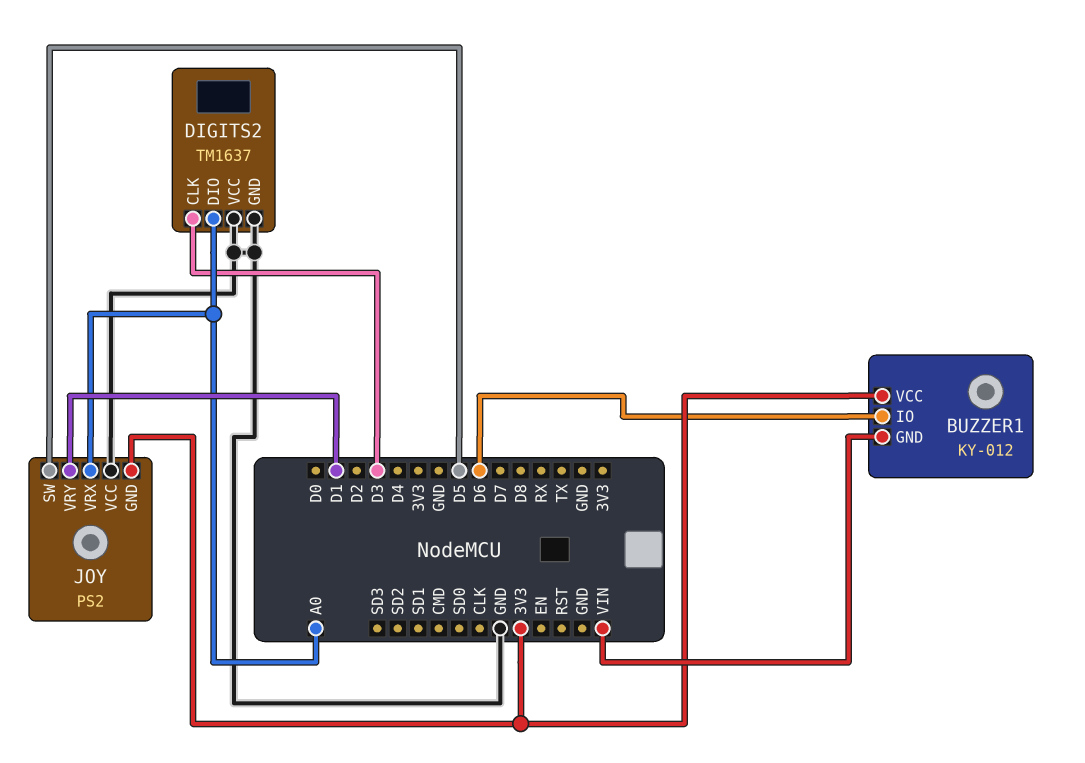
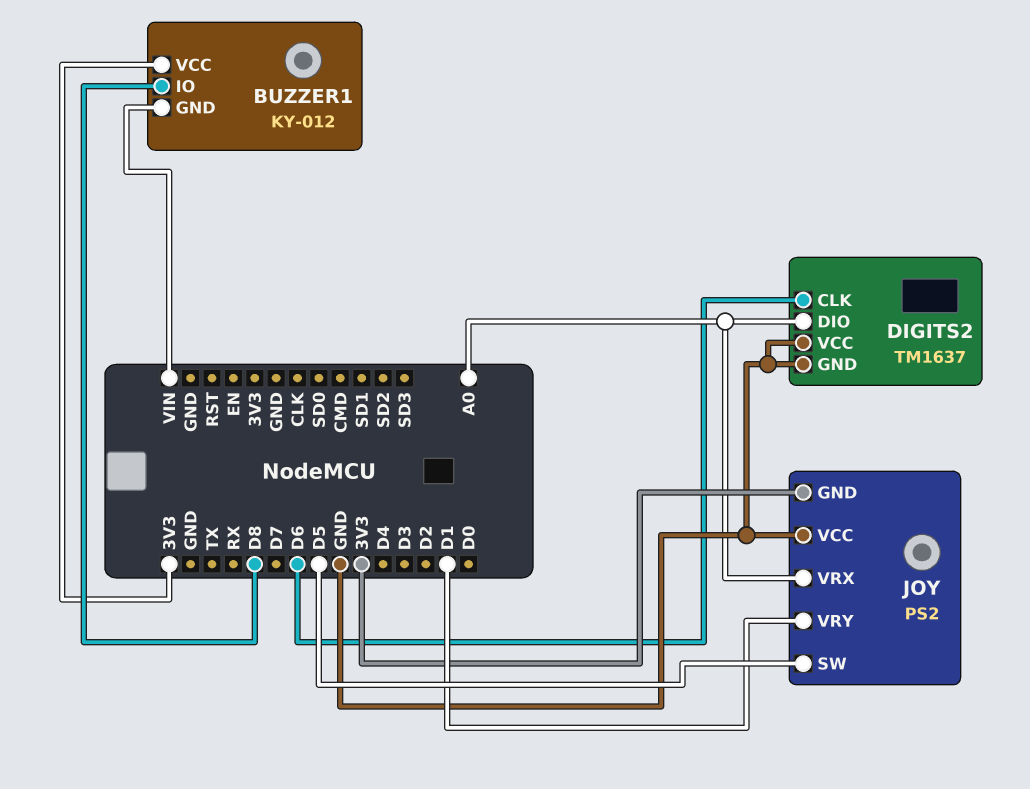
BUZZER1 pin IO: D6 -> D8
DIGITS2 pin CLK: D3 -> D6

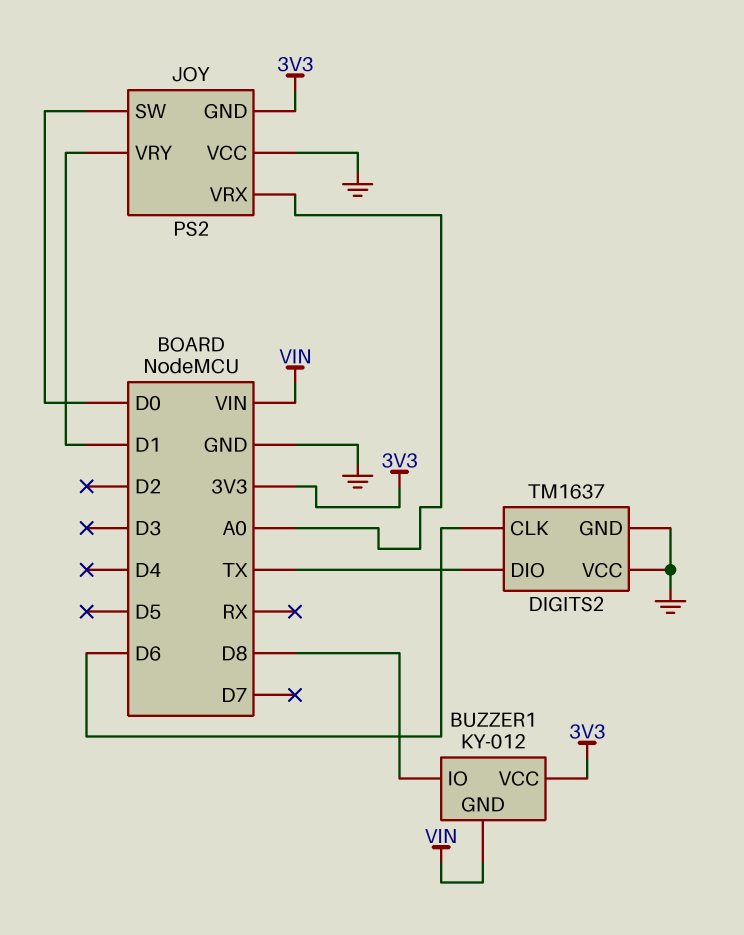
DIGITS2 pin DIO: A0 -> TX
JOY pin SW: D5 -> D0

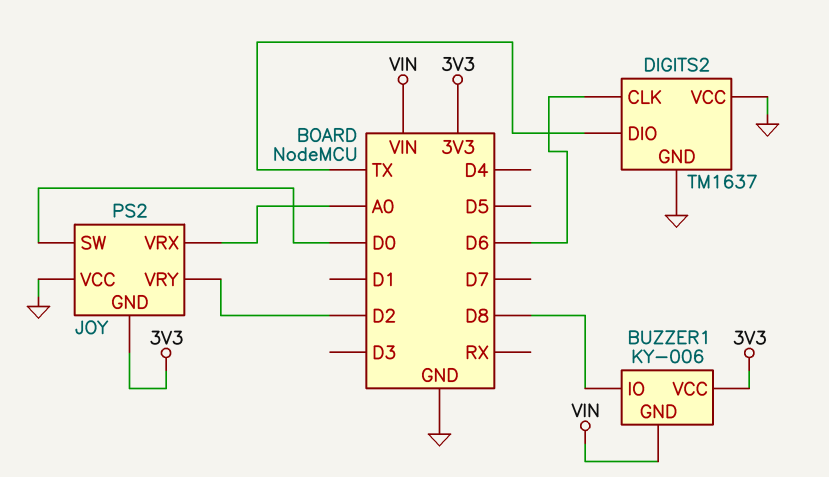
BUZZER1: KY-012 -> KY-006
JOY pin VRY: D1 -> D2

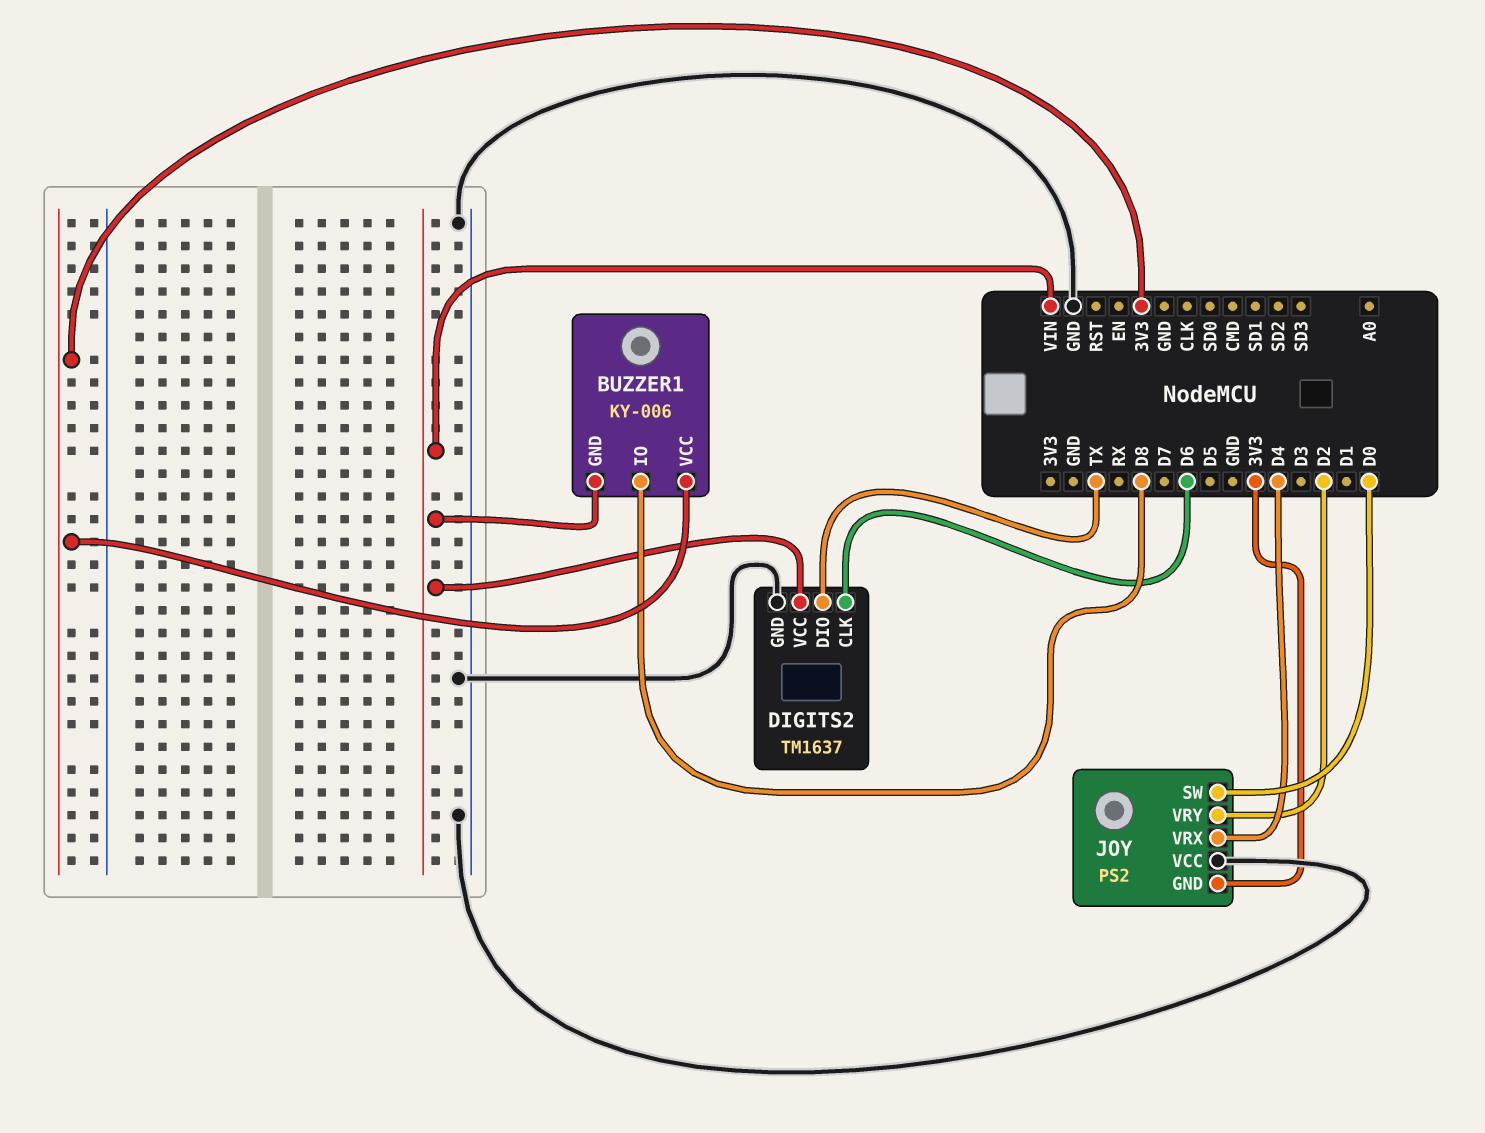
DIGITS2 pin VCC: GND -> VIN
JOY pin VRX: A0 -> D4

